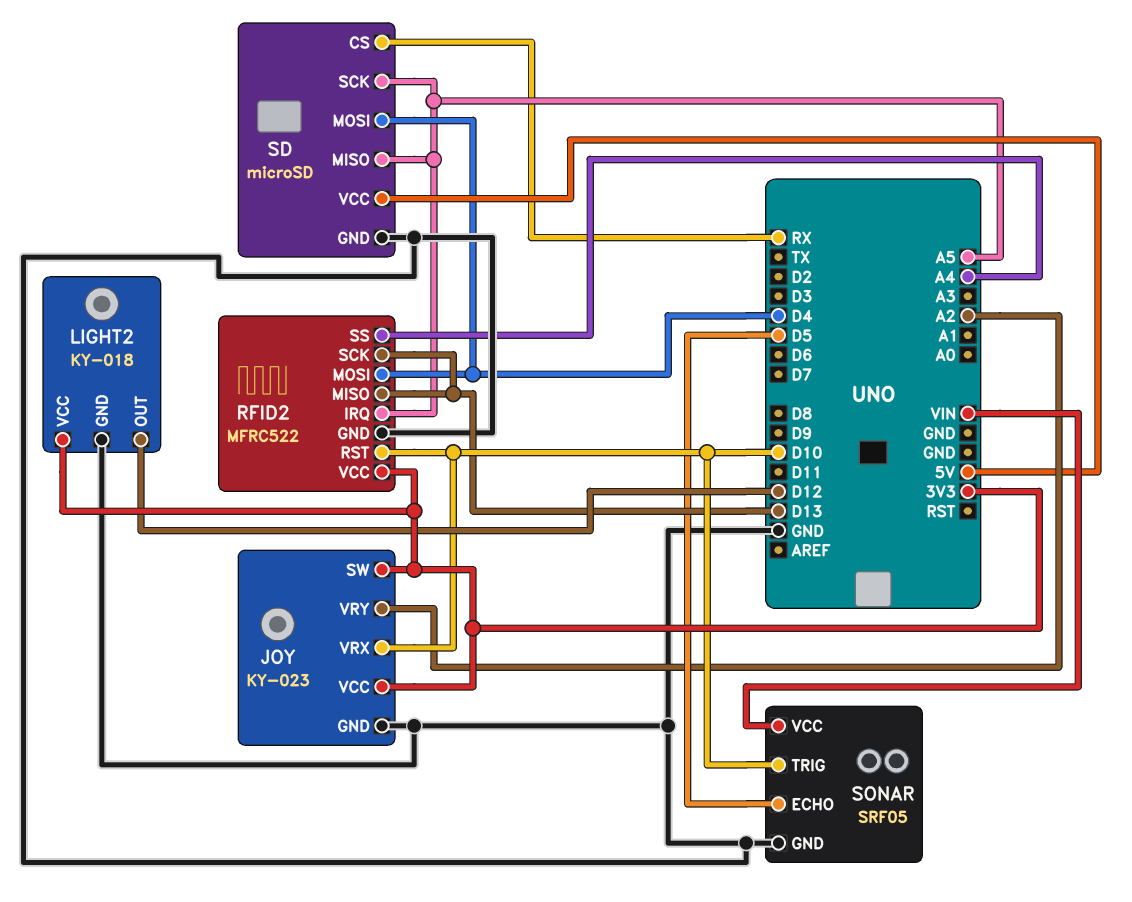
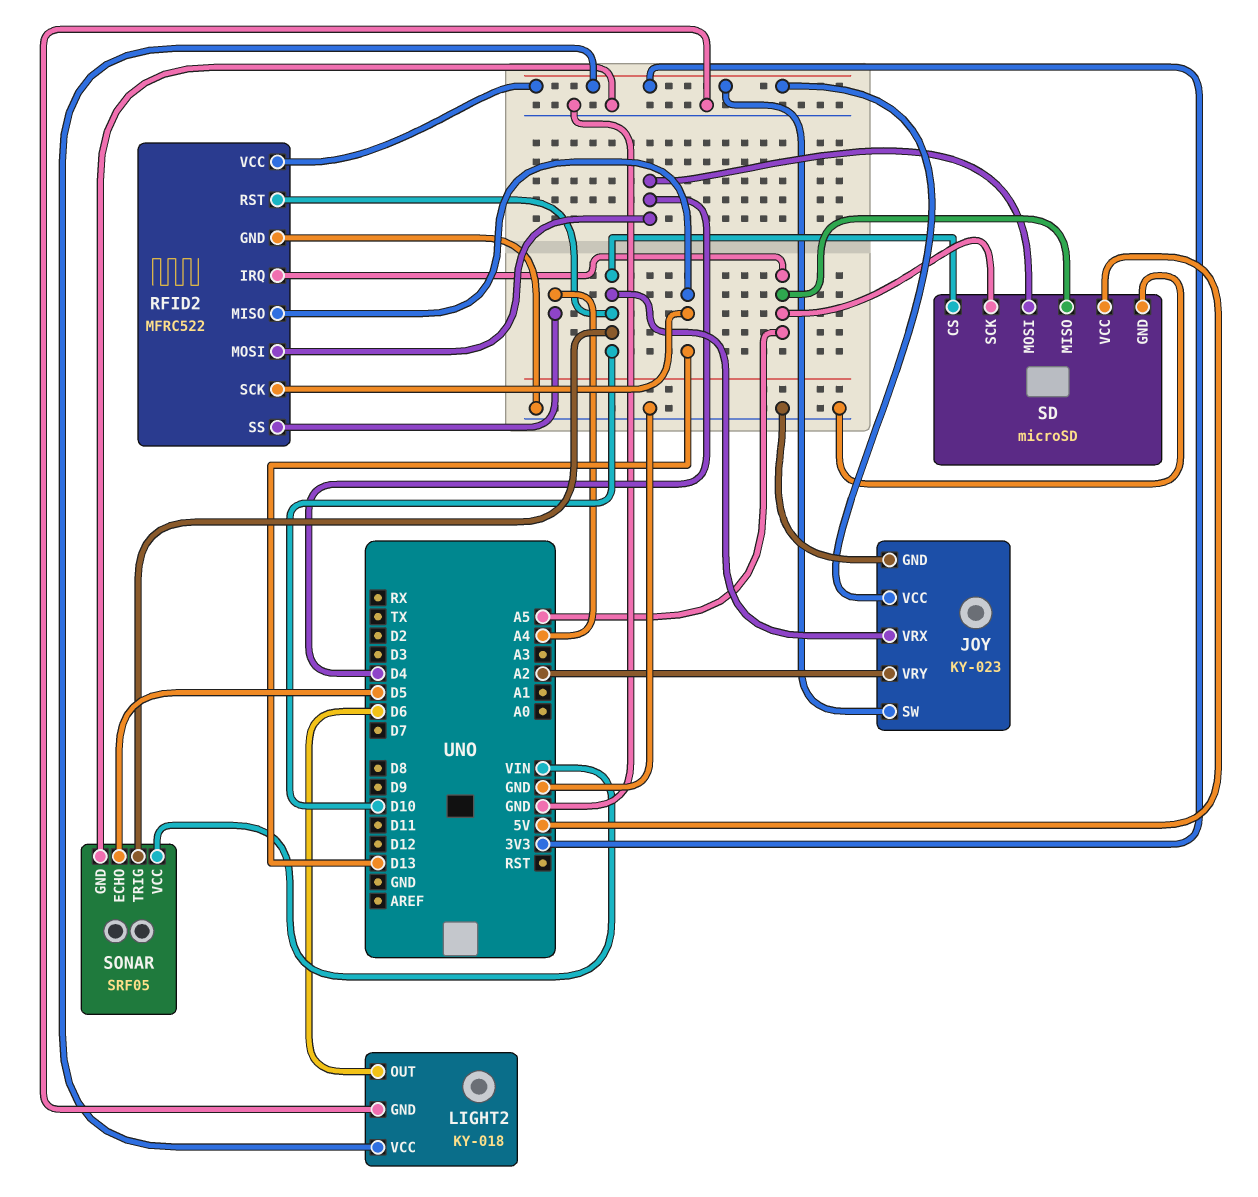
LIGHT2 pin OUT: D12 -> D6
SD pin CS: RX -> D10

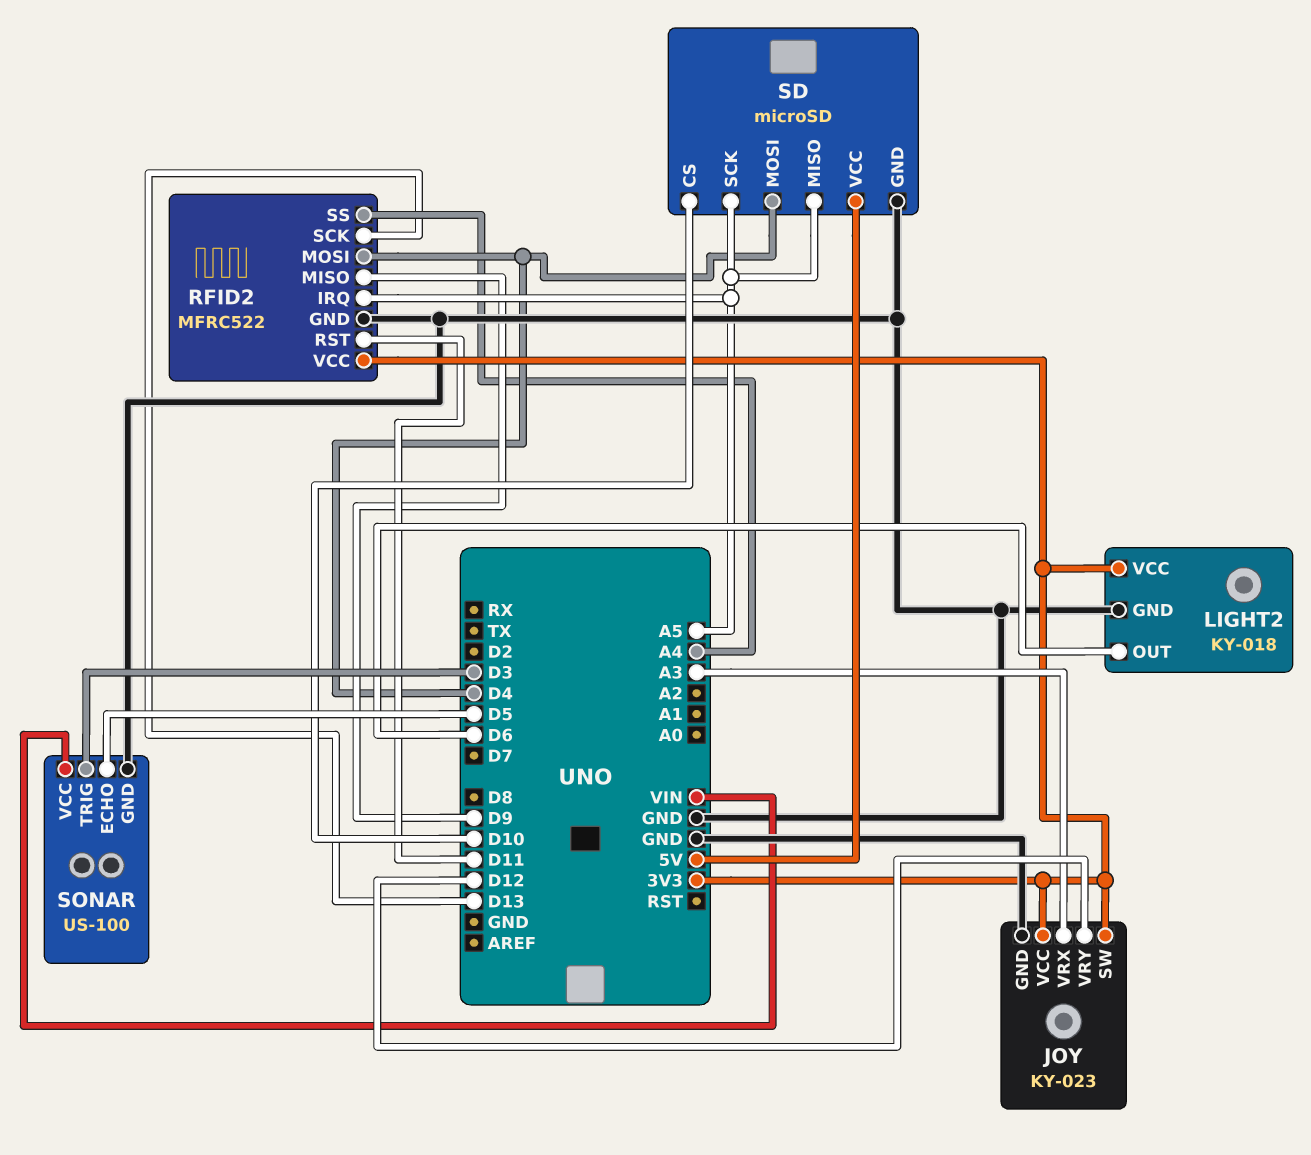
JOY pin VRX: D10 -> A3
JOY pin VRY: A2 -> D12
RFID2 pin MISO: D13 -> D9
RFID2 pin RST: D10 -> D11
SONAR: SRF05 -> US-100
SONAR pin TRIG: D10 -> D3

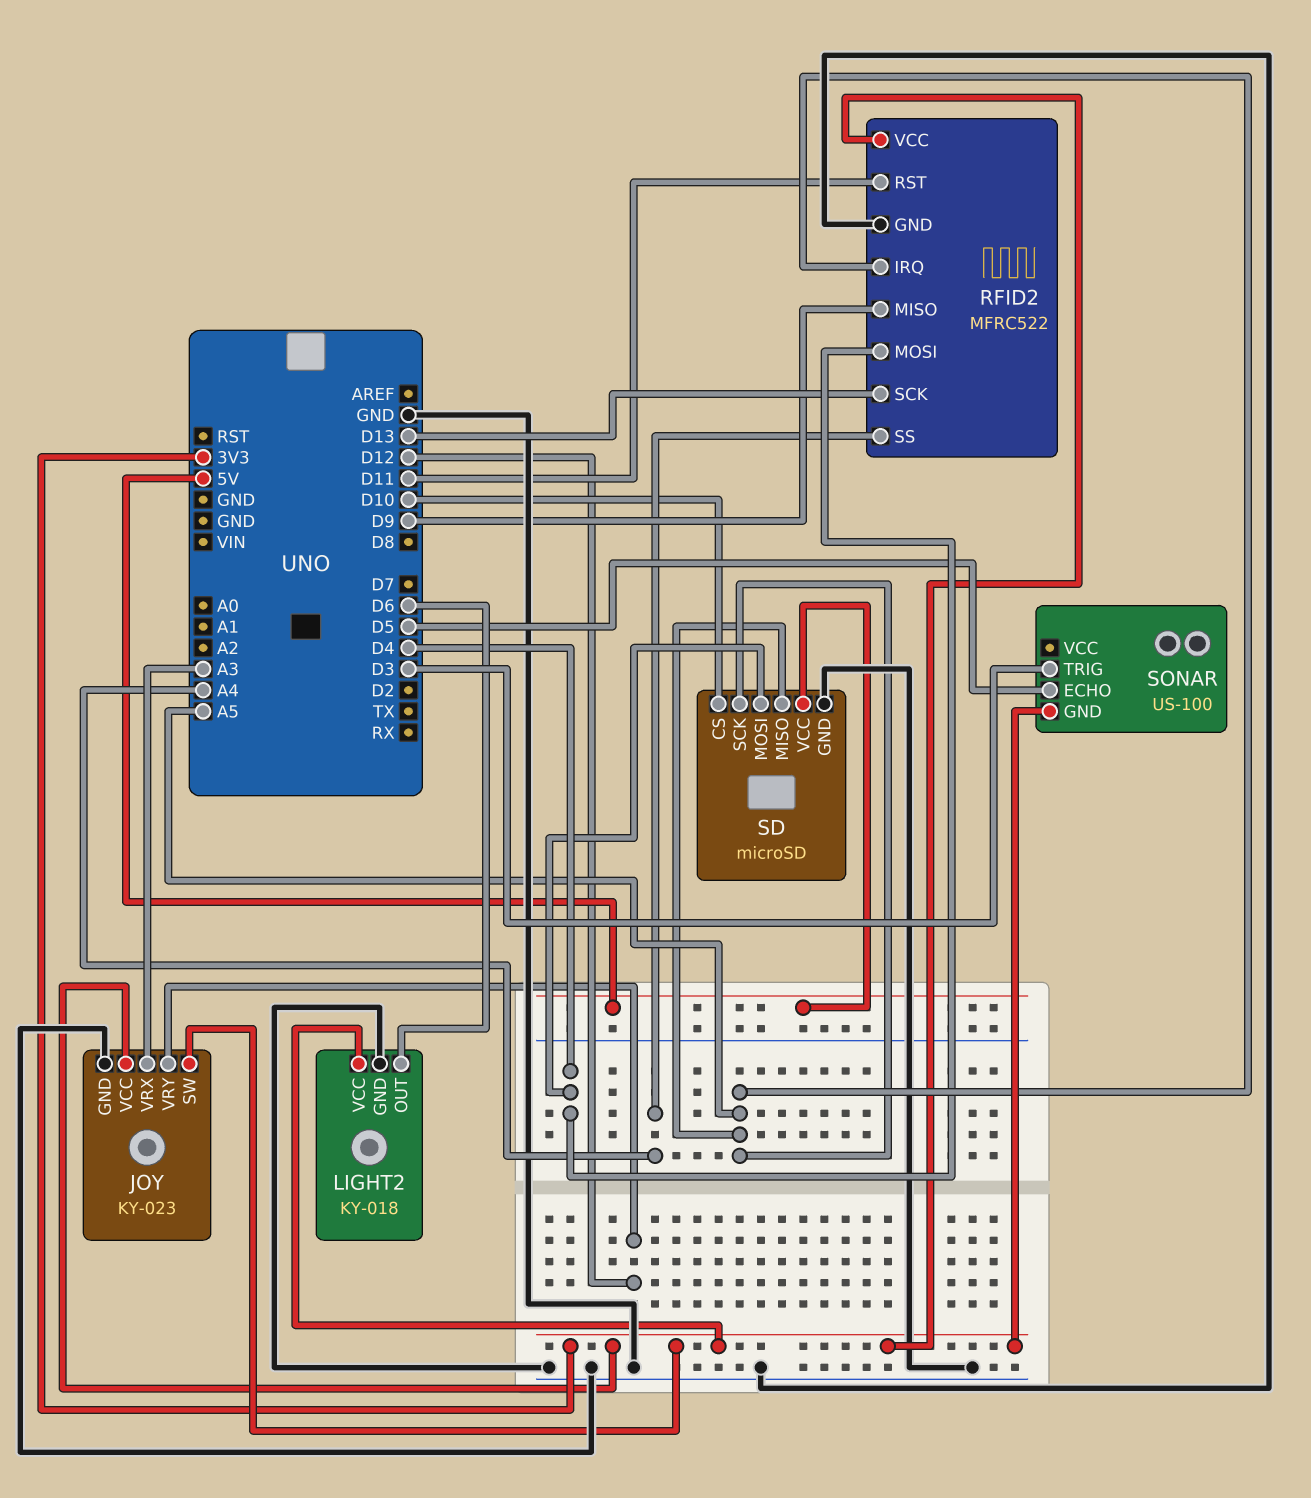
SONAR pin GND: GND -> 3V3
SONAR pin VCC: VIN -> none

